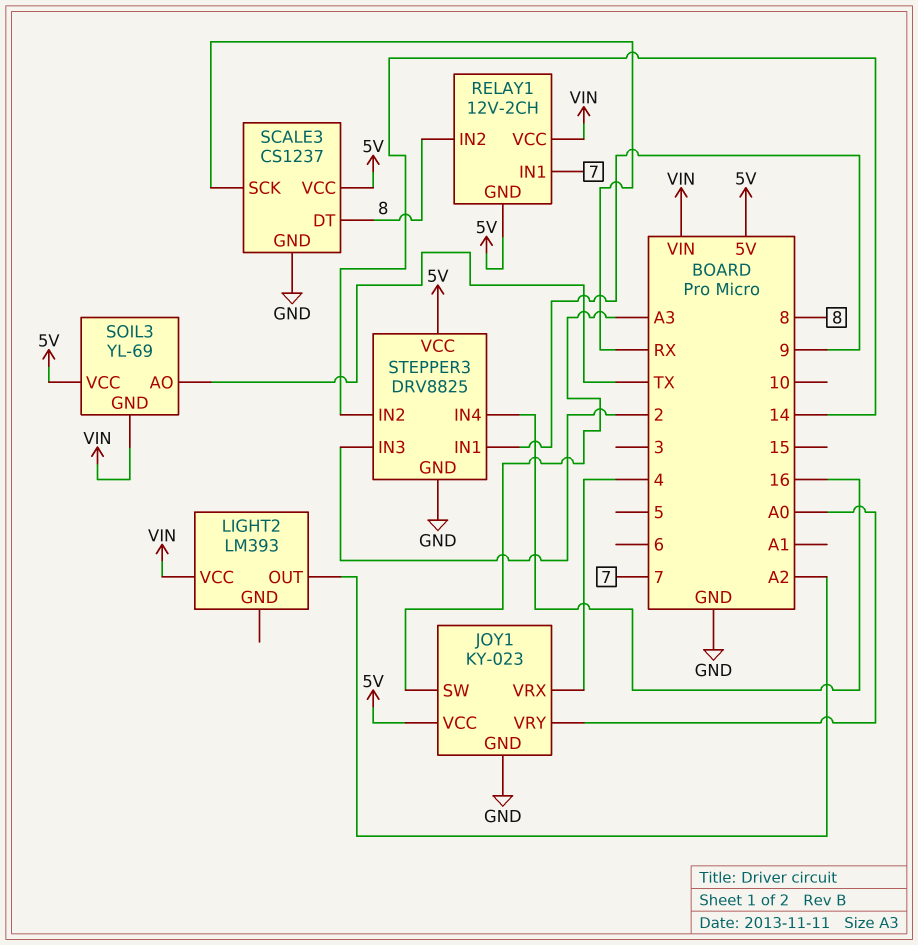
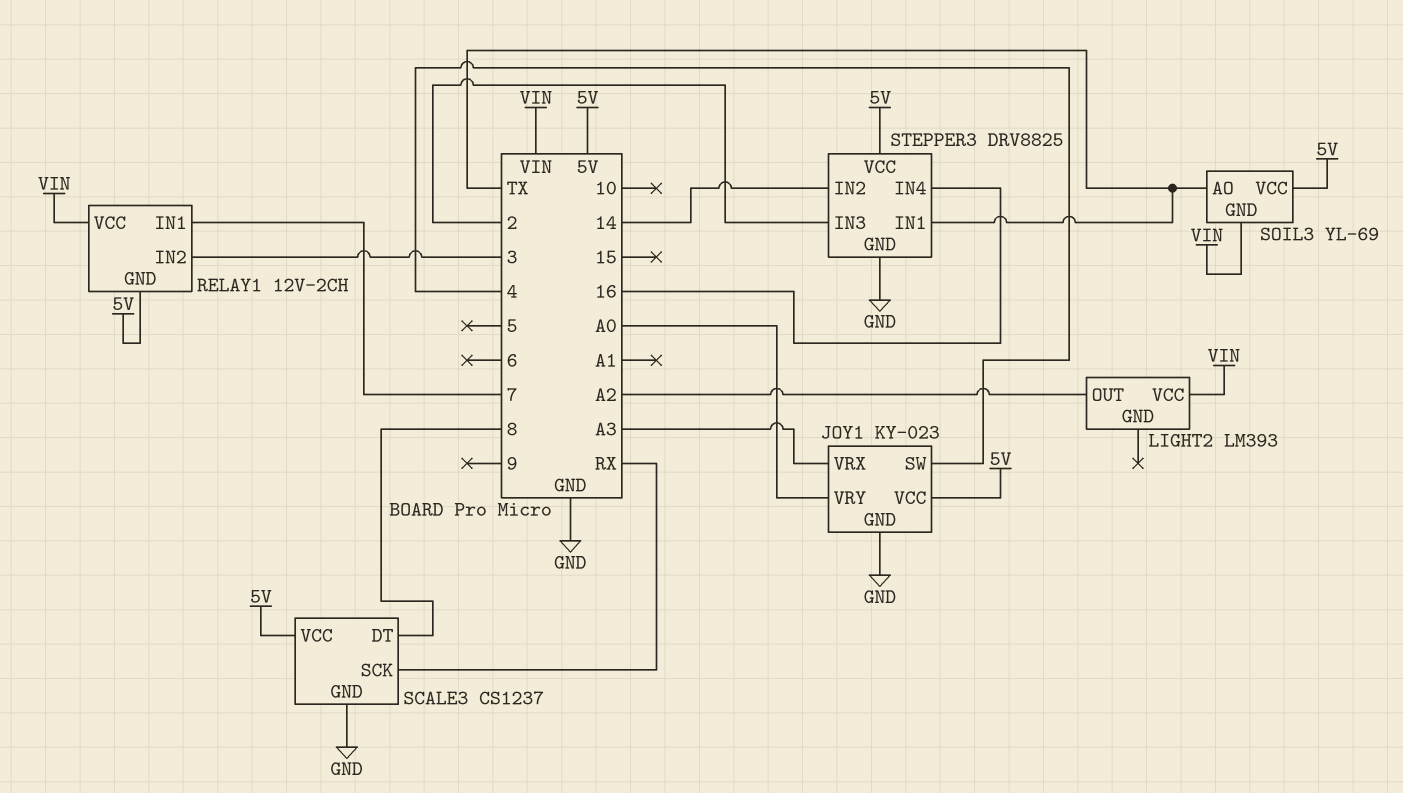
JOY1 pin SW: A3 -> 4
JOY1 pin VRX: 4 -> A3
RELAY1 pin IN2: 8 -> 3
STEPPER3 pin IN1: 9 -> TX

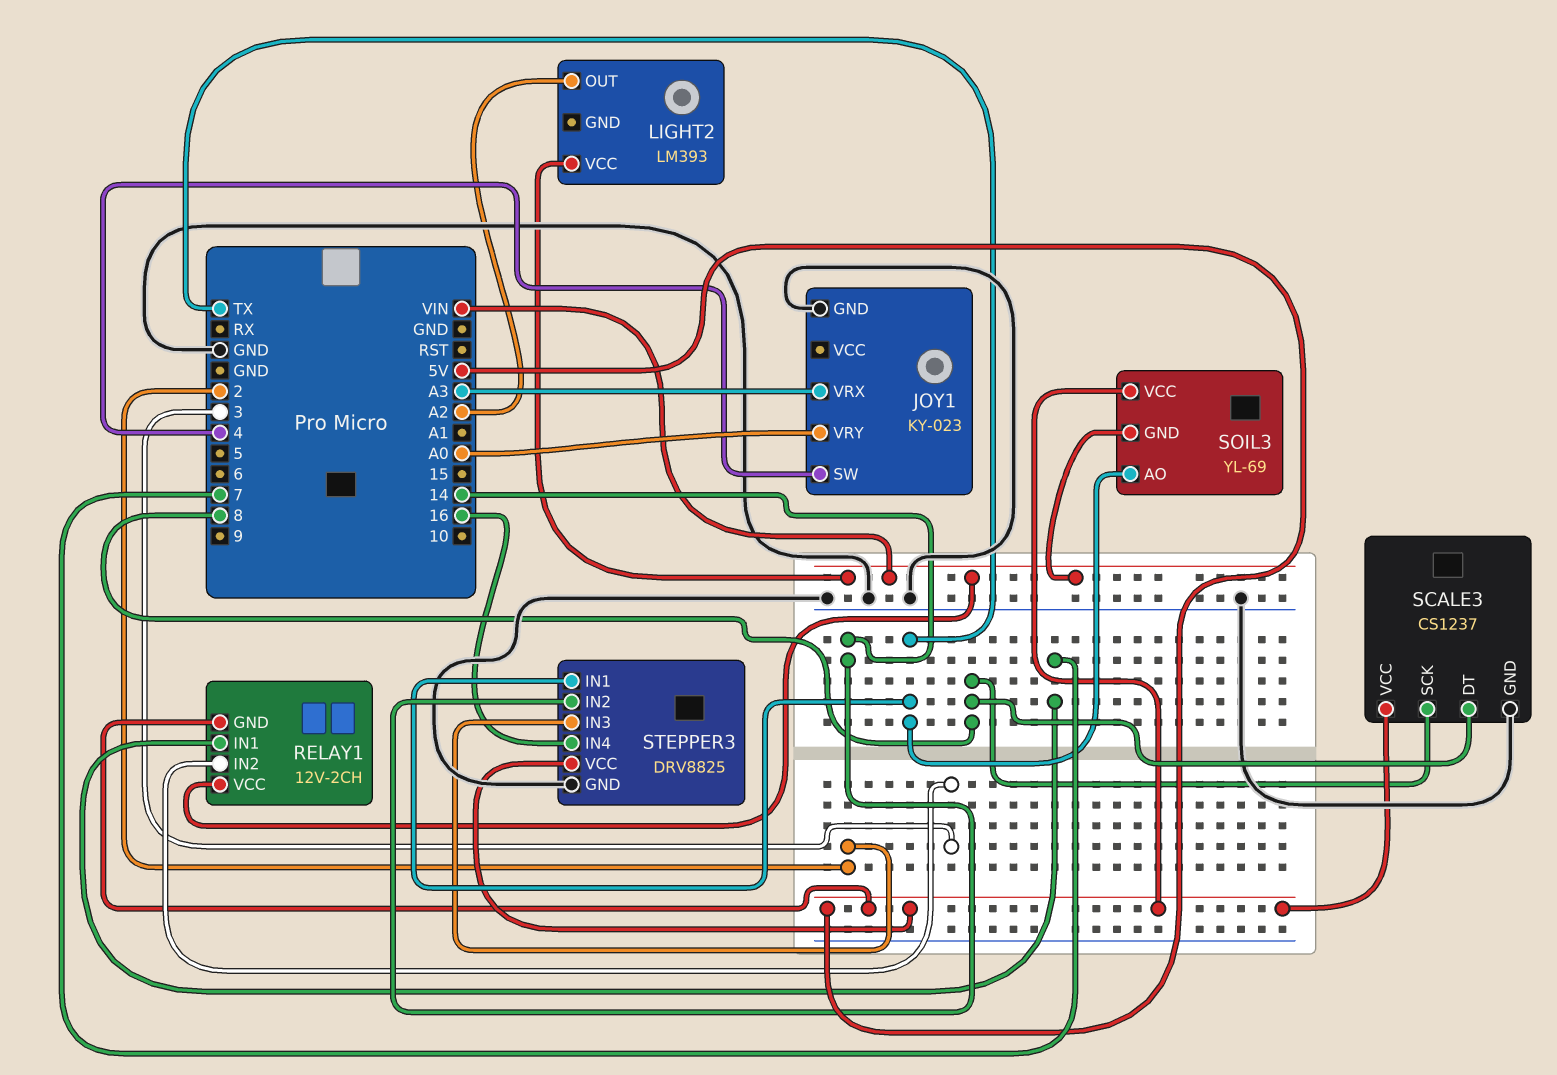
JOY1 pin VCC: 5V -> none
SCALE3 pin SCK: RX -> 8

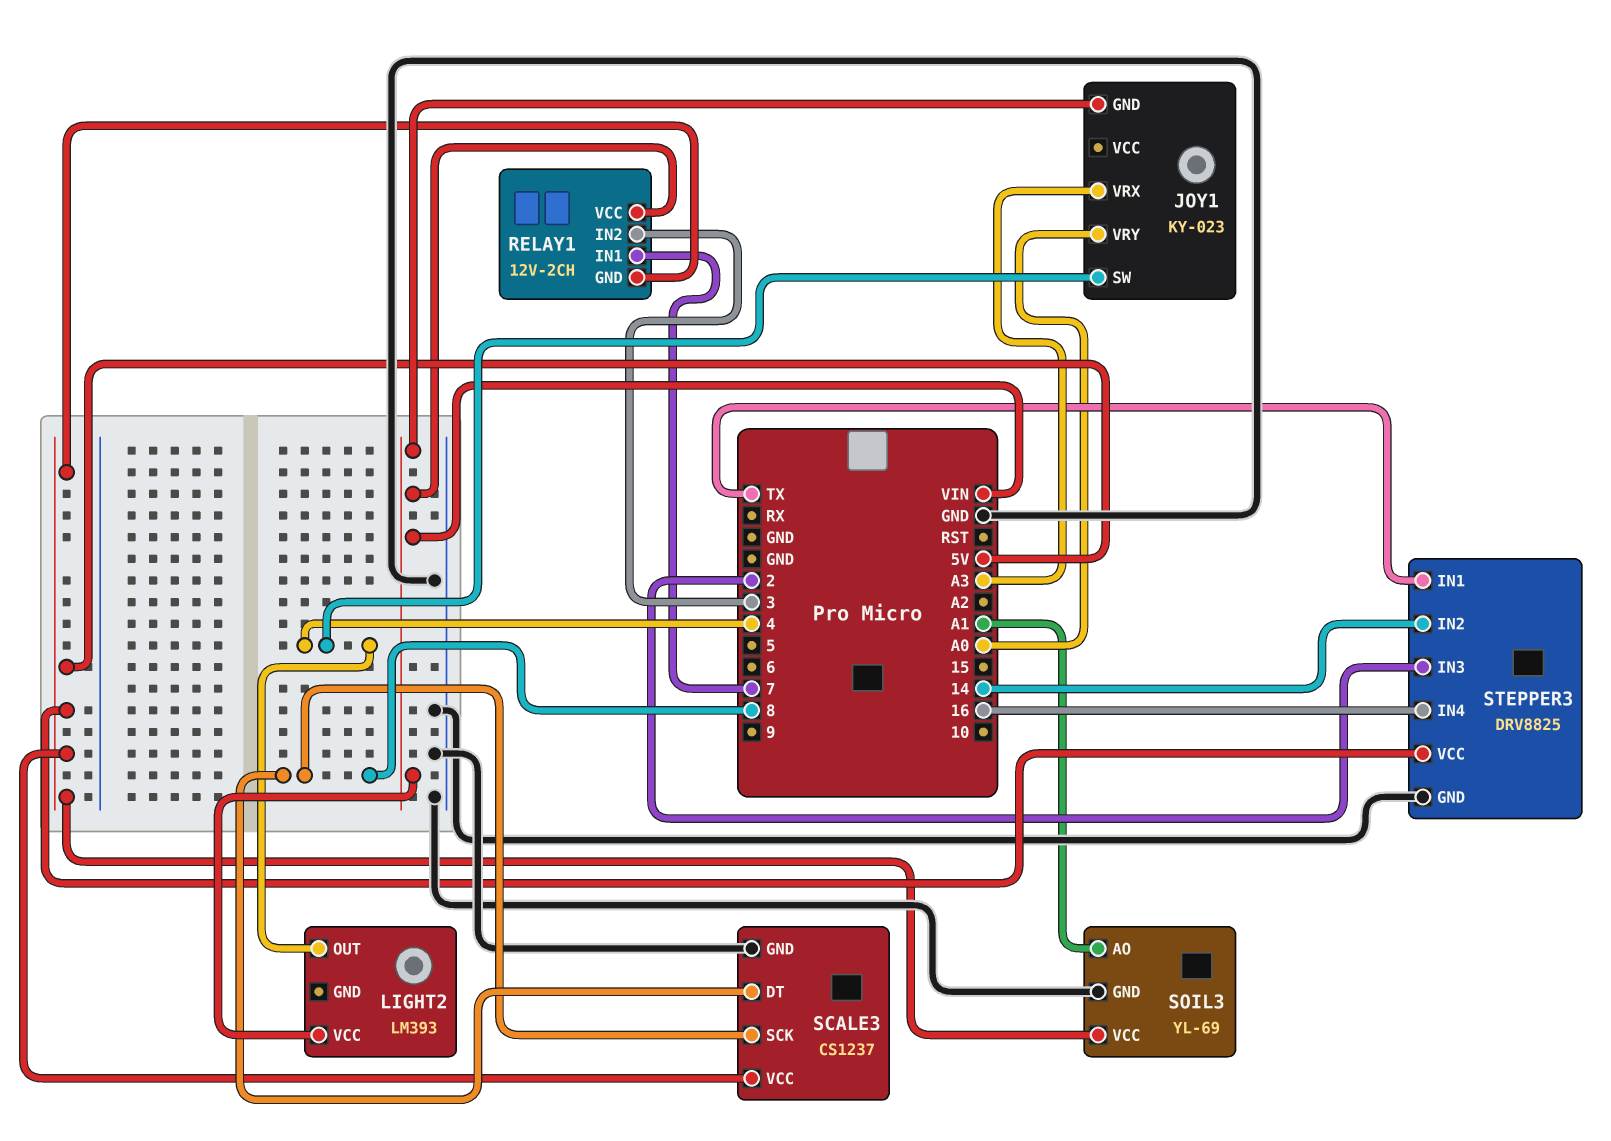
JOY1 pin GND: GND -> VIN
LIGHT2 pin OUT: A2 -> 4
SOIL3 pin AO: TX -> A1
SOIL3 pin GND: VIN -> GND

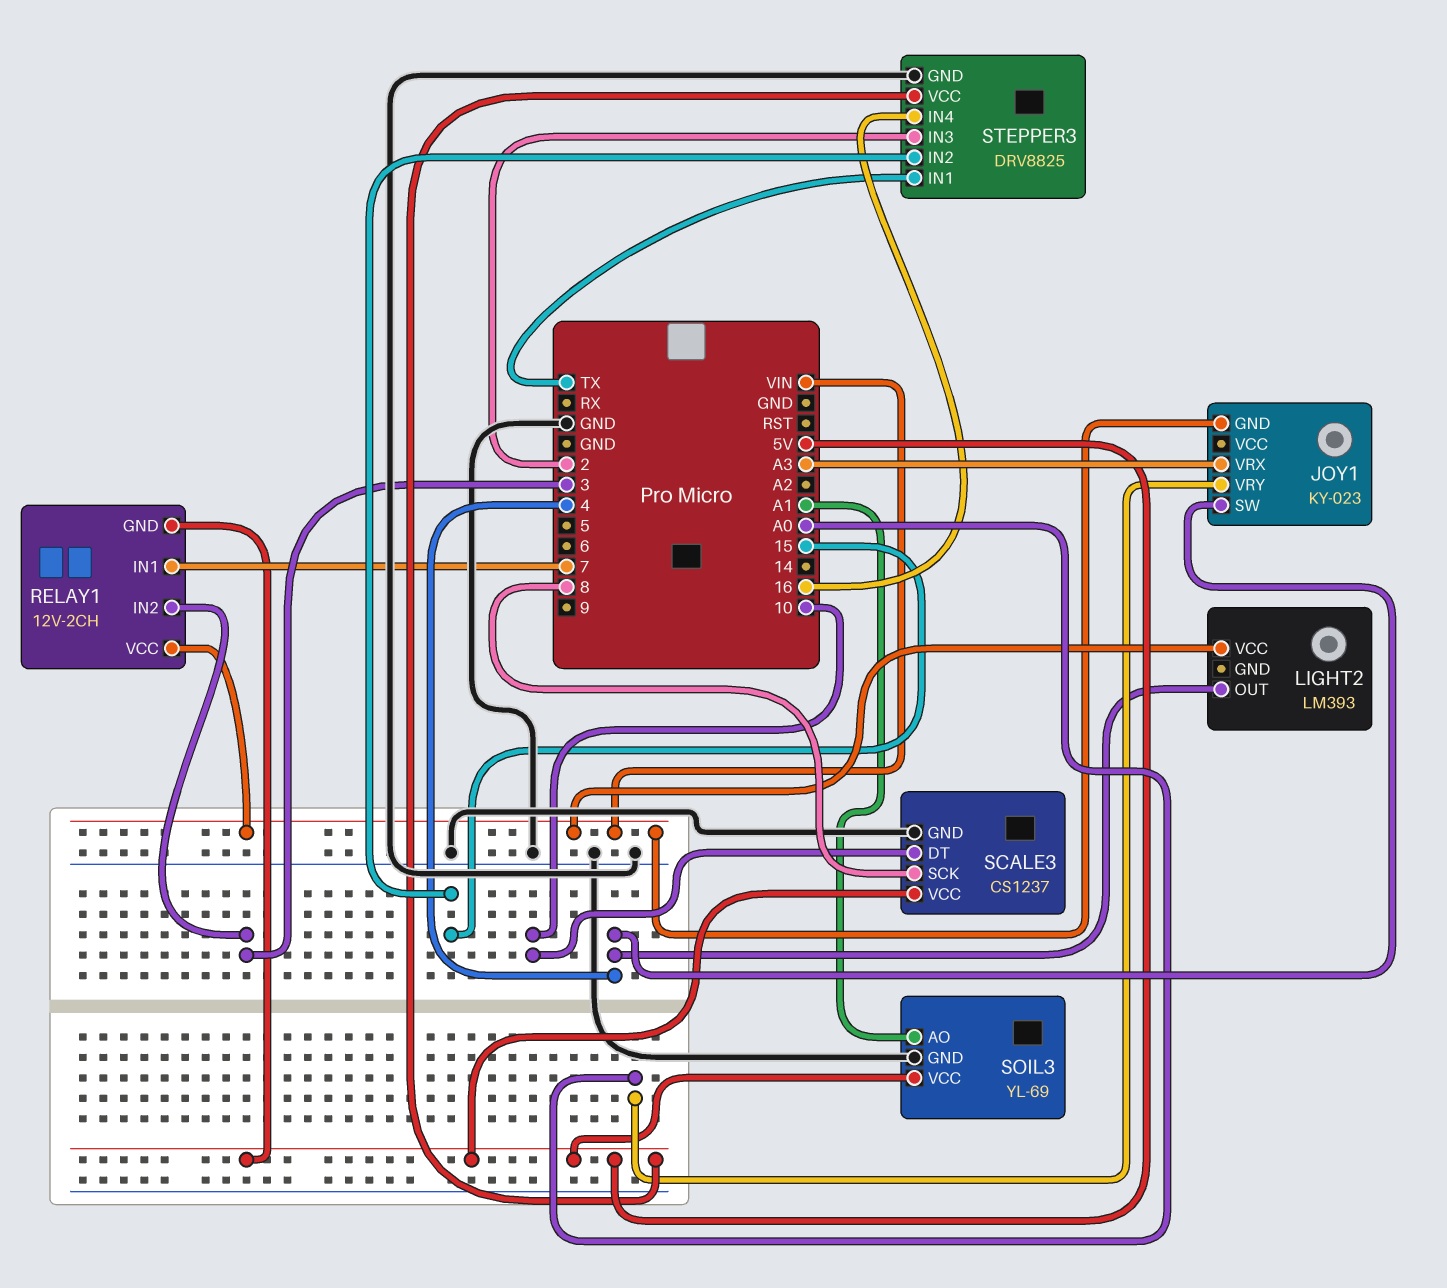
SCALE3 pin DT: 8 -> 10
STEPPER3 pin IN2: 14 -> 15

